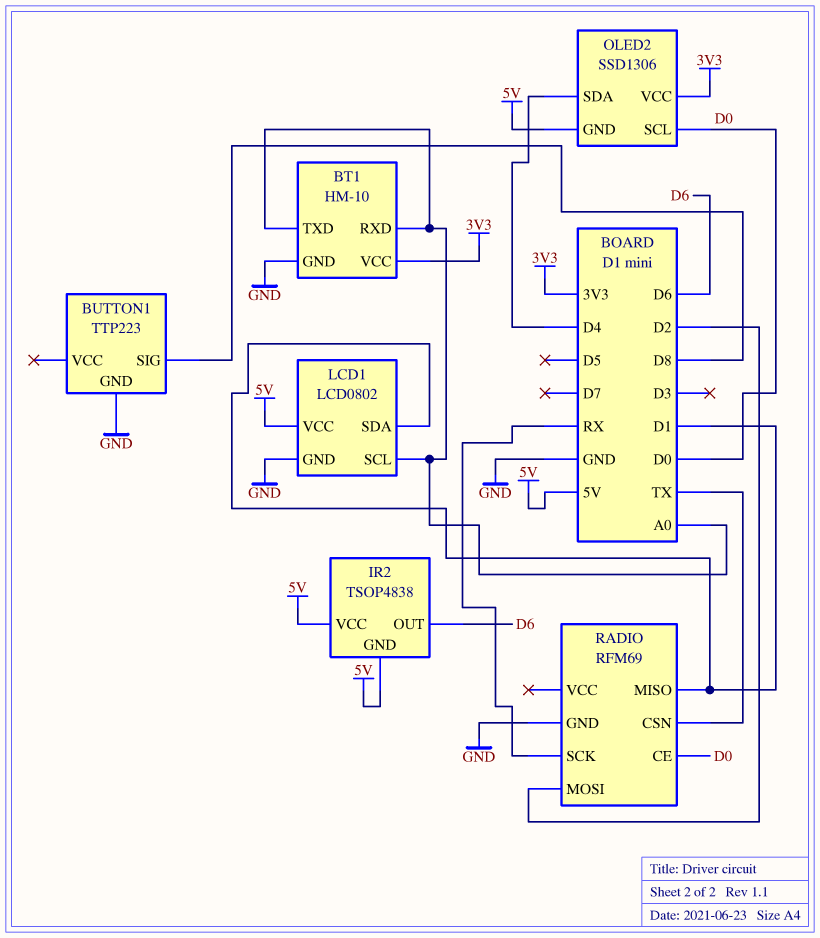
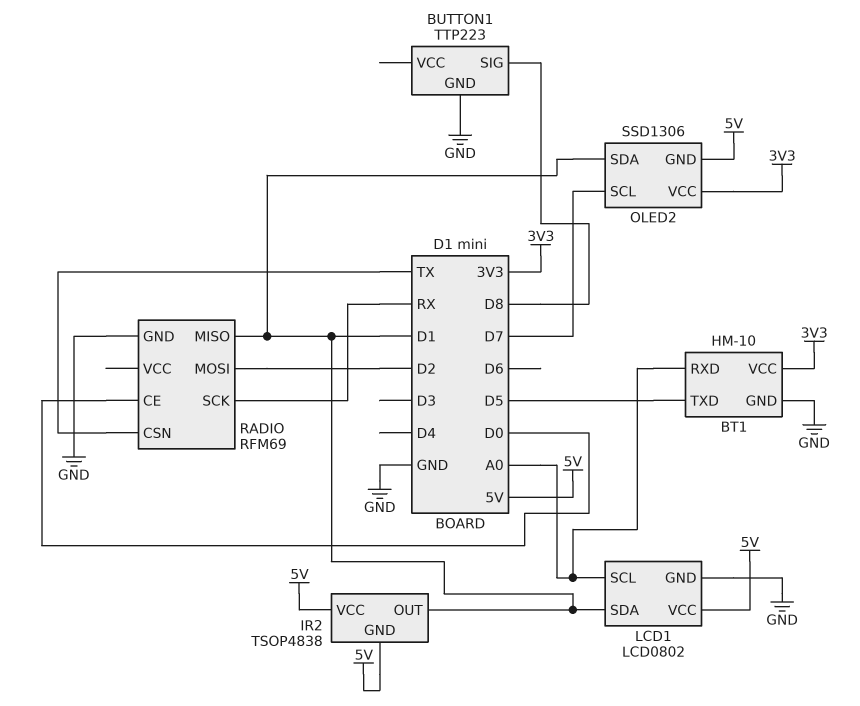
BT1 pin TXD: A0 -> D5
IR2 pin OUT: D6 -> D1
OLED2 pin SCL: D0 -> D7
OLED2 pin SDA: D4 -> D1

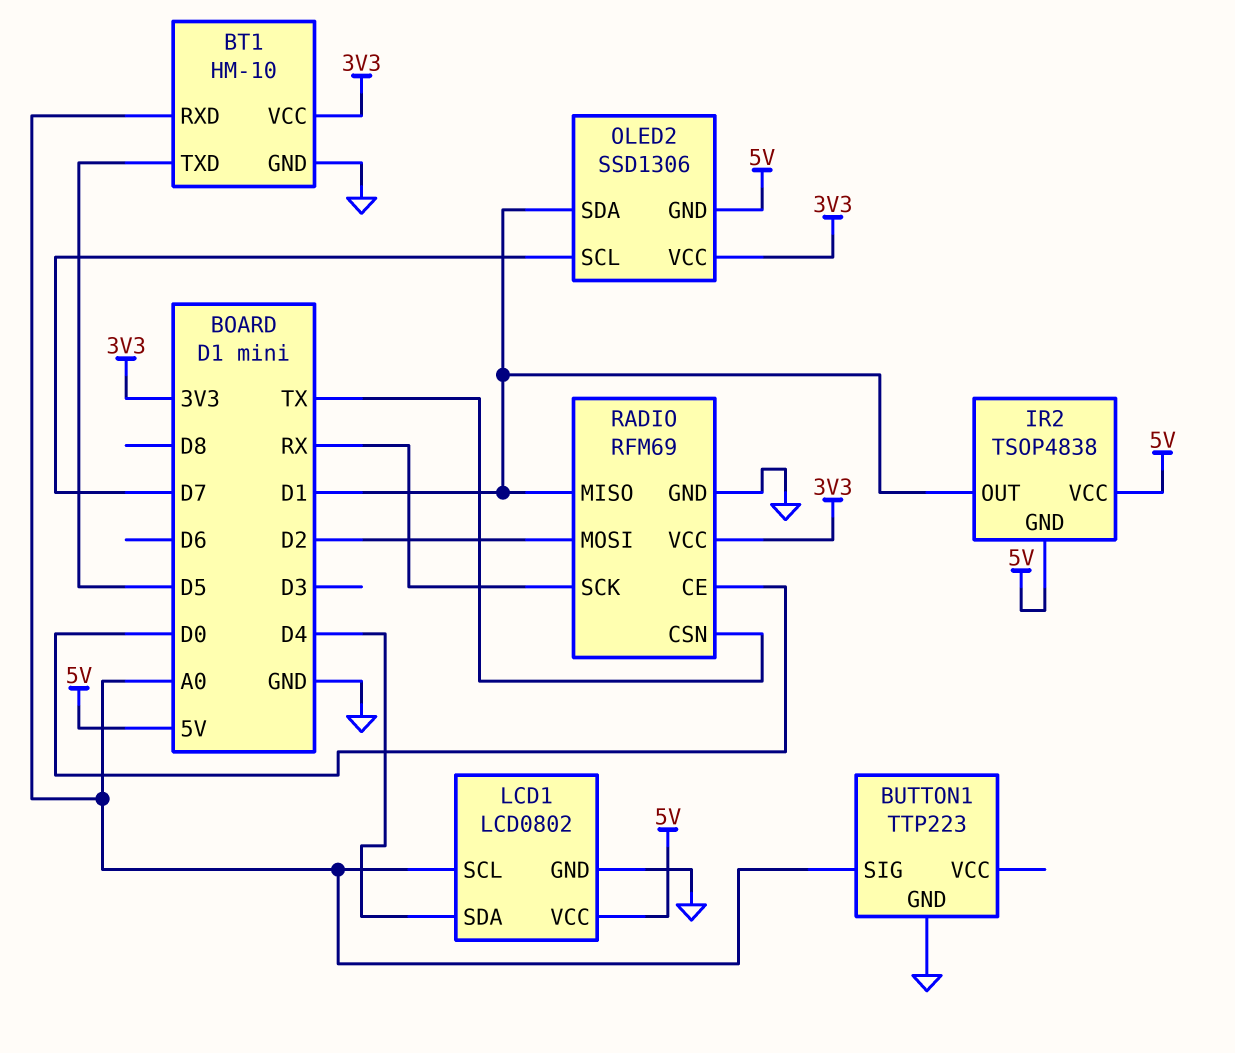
BUTTON1 pin SIG: D8 -> A0
LCD1 pin SDA: D1 -> D4
RADIO pin VCC: none -> 3V3

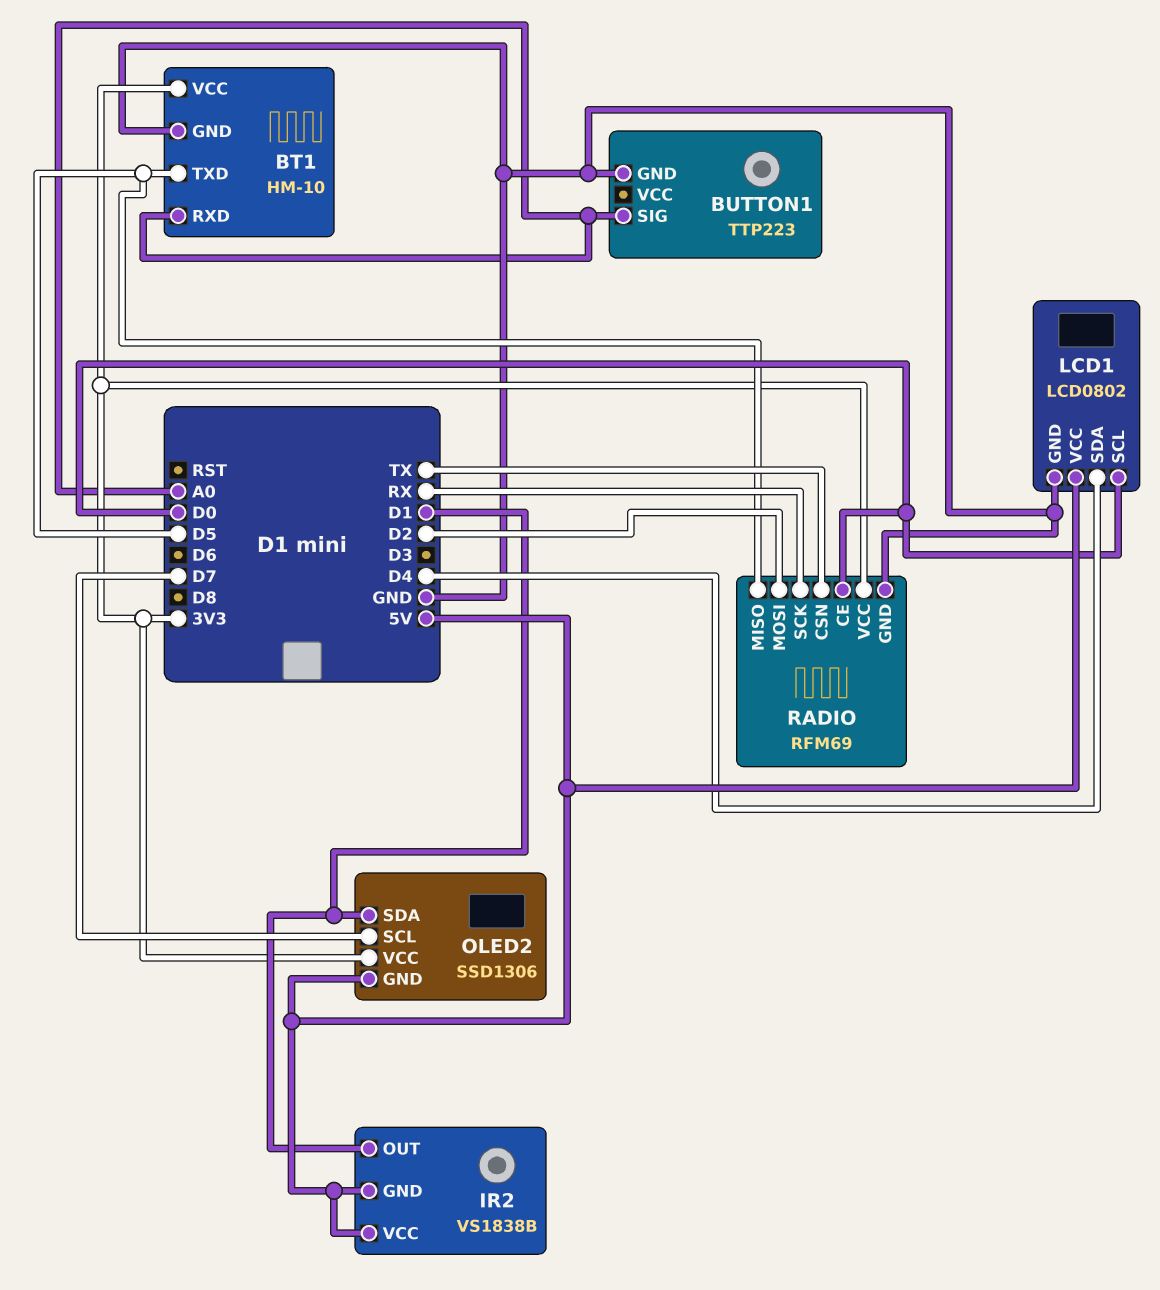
IR2: TSOP4838 -> VS1838B
LCD1 pin SCL: A0 -> D0
RADIO pin MISO: D1 -> D5

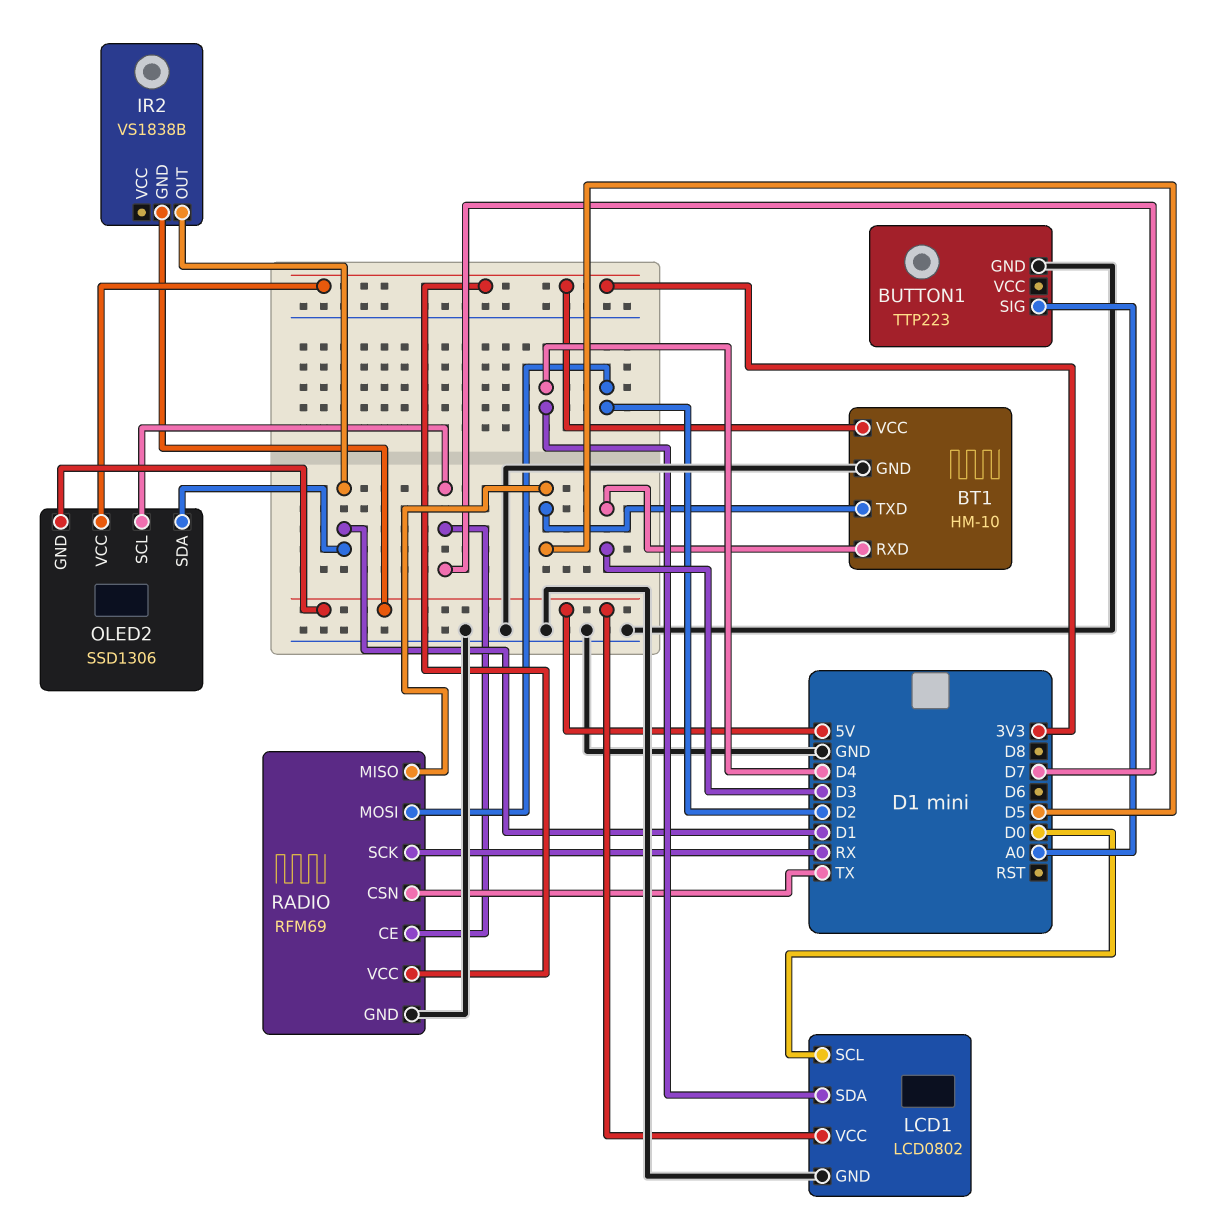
BT1 pin RXD: A0 -> D3
IR2 pin VCC: 5V -> none
RADIO pin CE: D0 -> D7

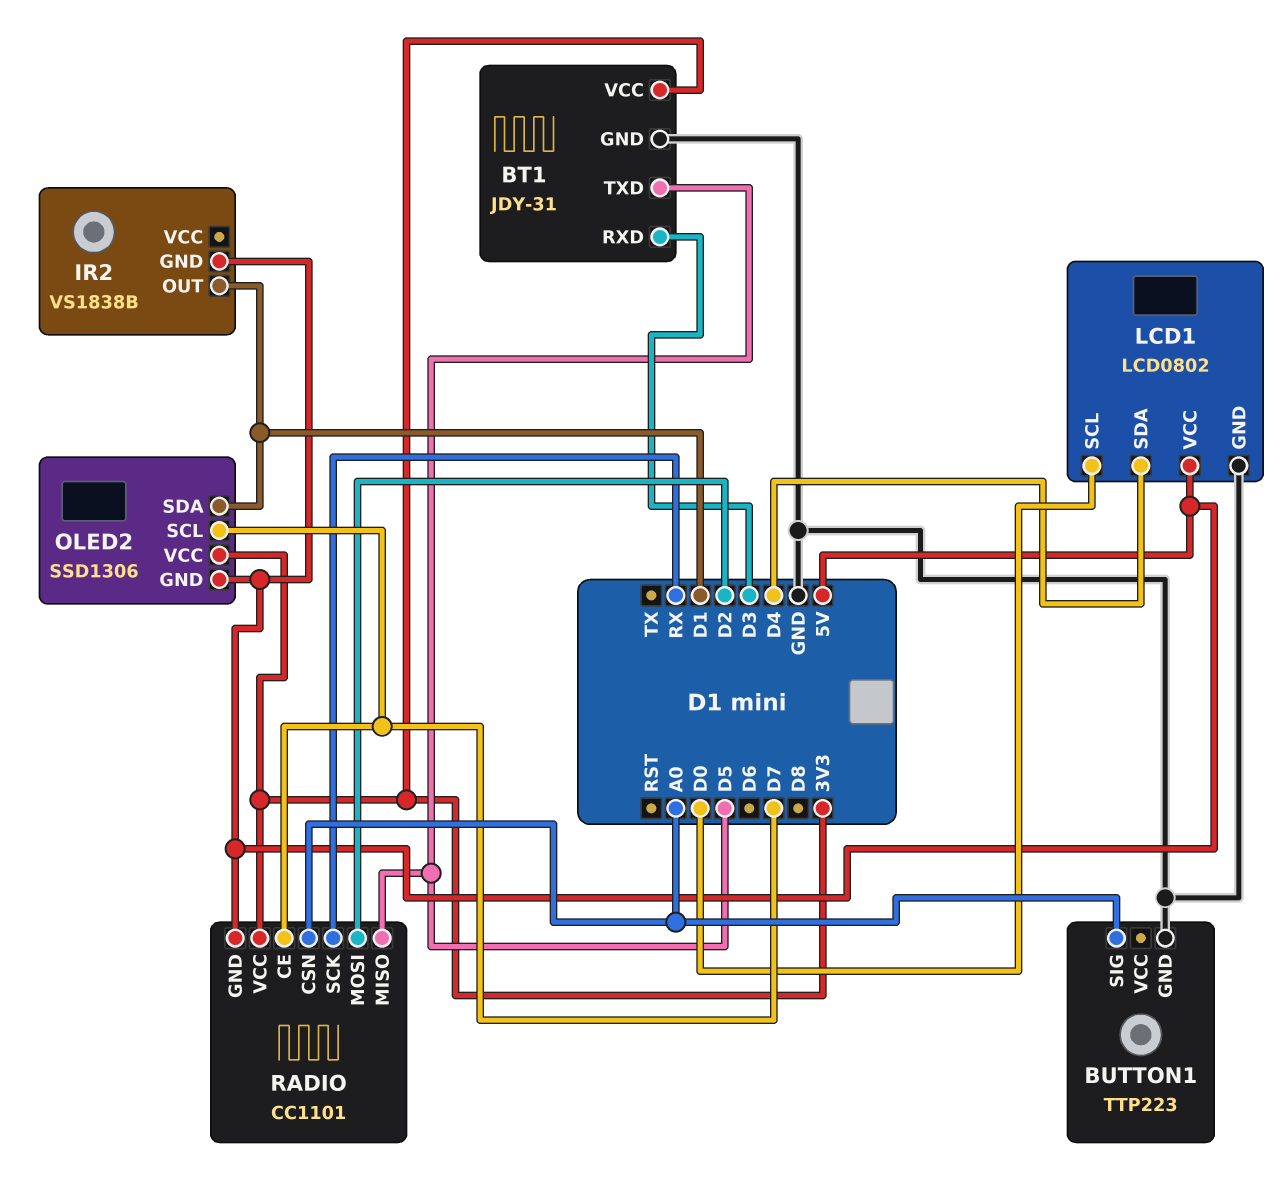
BT1: HM-10 -> JDY-31
RADIO: RFM69 -> CC1101
RADIO pin CSN: TX -> A0
RADIO pin GND: GND -> 5V

